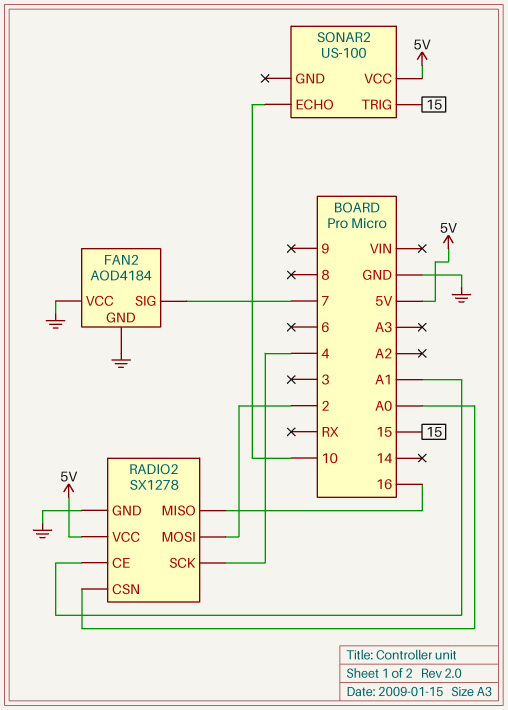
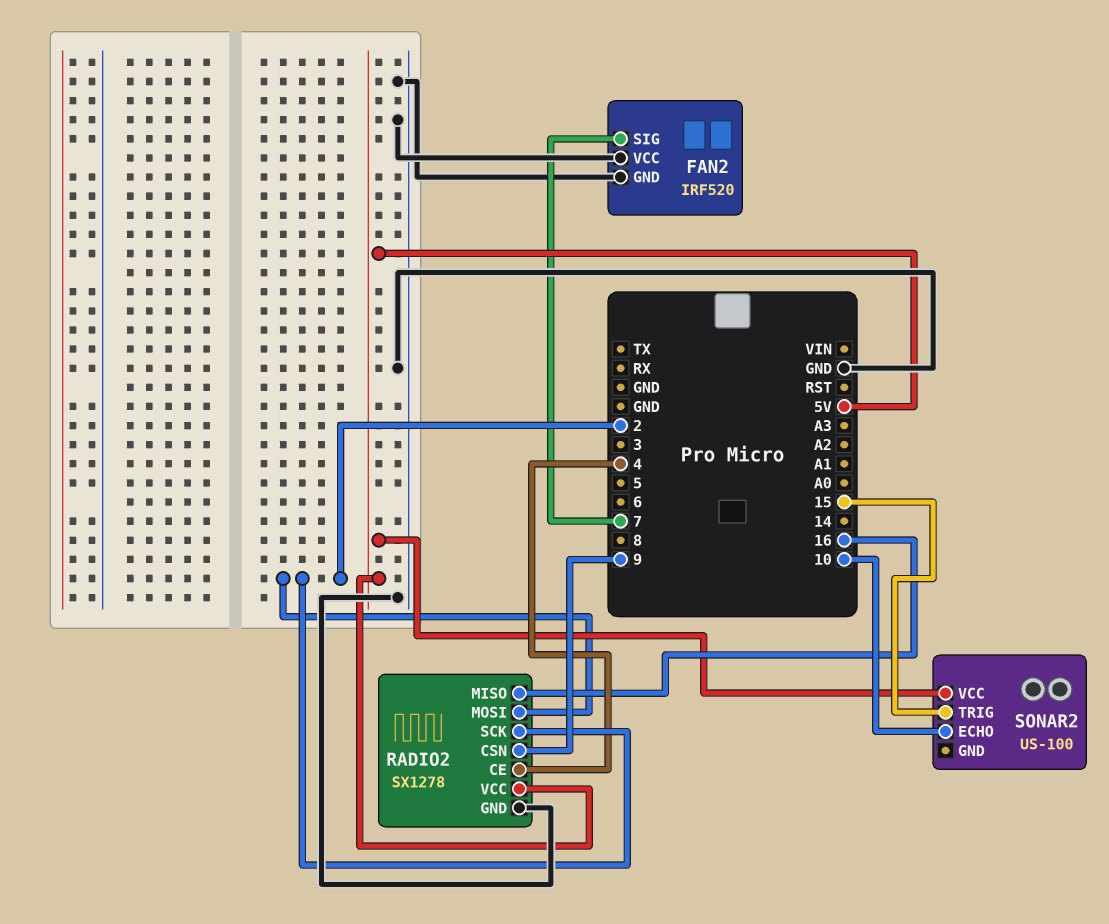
FAN2: AOD4184 -> IRF520
RADIO2 pin CE: A1 -> 4
RADIO2 pin CSN: A0 -> 9
RADIO2 pin SCK: 4 -> 2

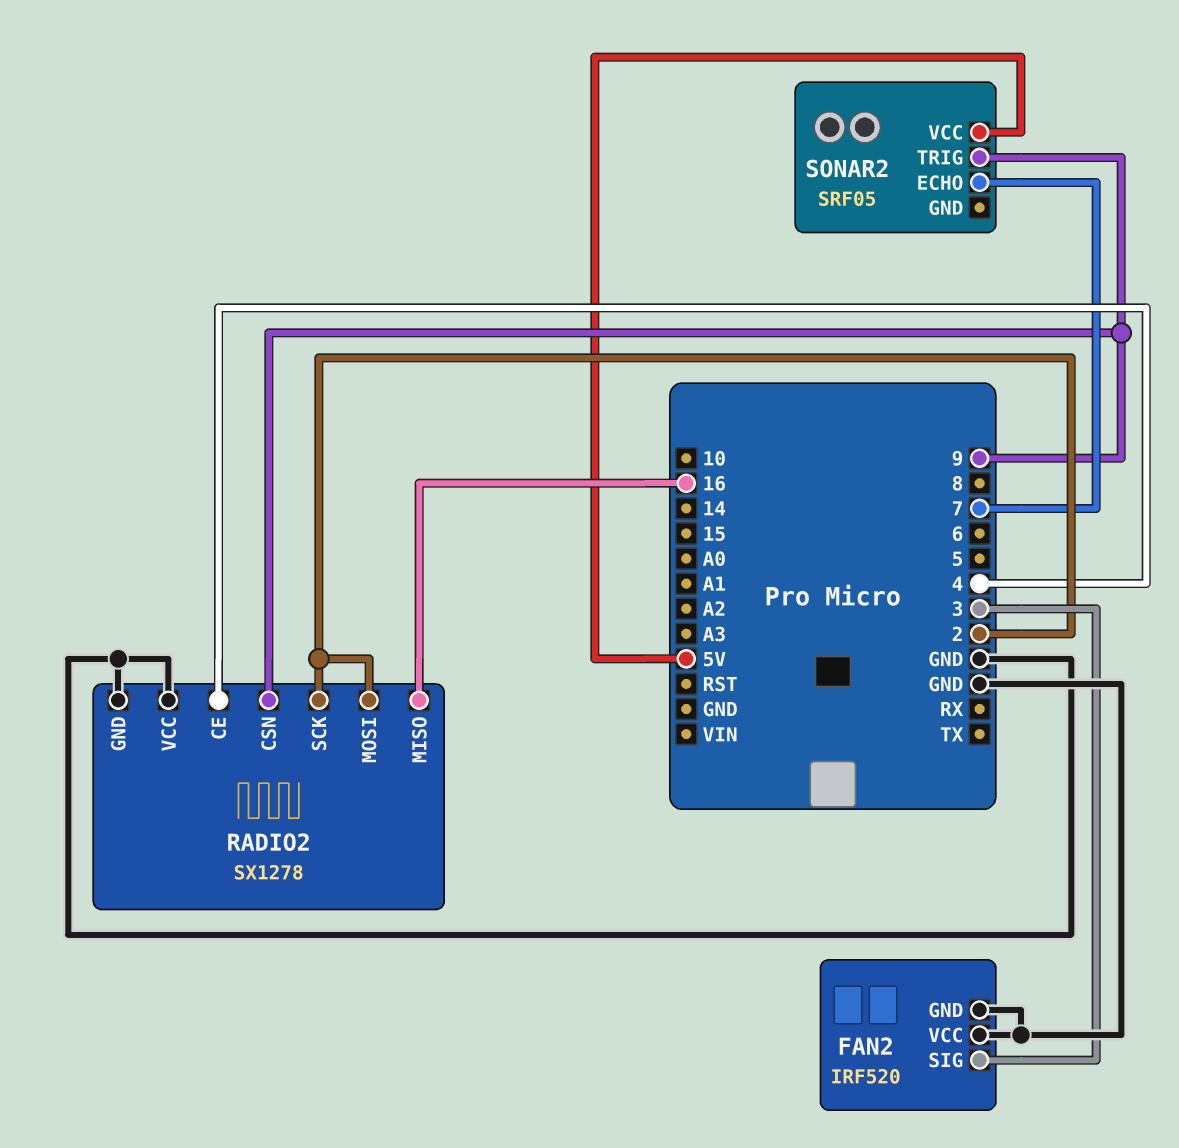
FAN2 pin SIG: 7 -> 3
RADIO2 pin VCC: 5V -> GND
SONAR2: US-100 -> SRF05
SONAR2 pin ECHO: 10 -> 7
SONAR2 pin TRIG: 15 -> 9

